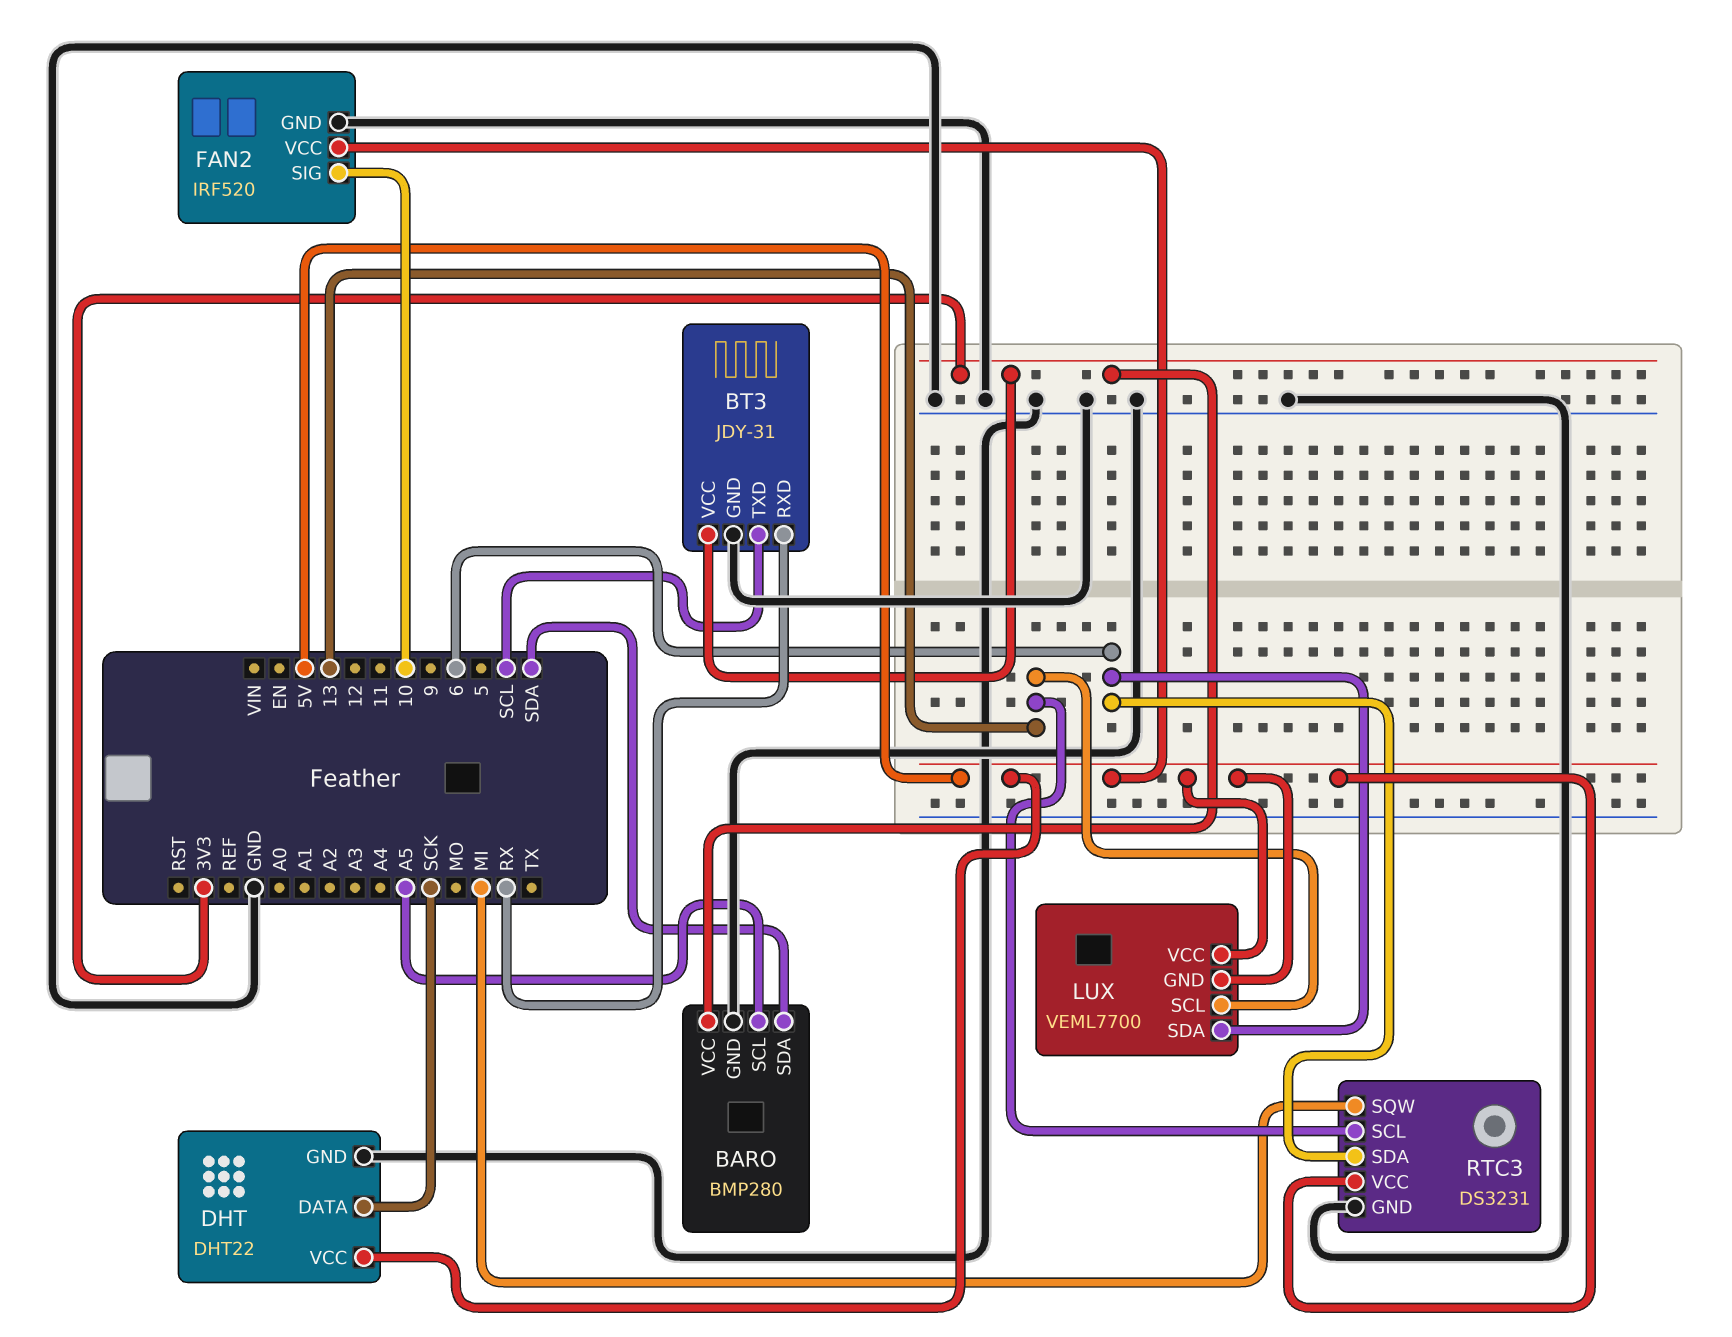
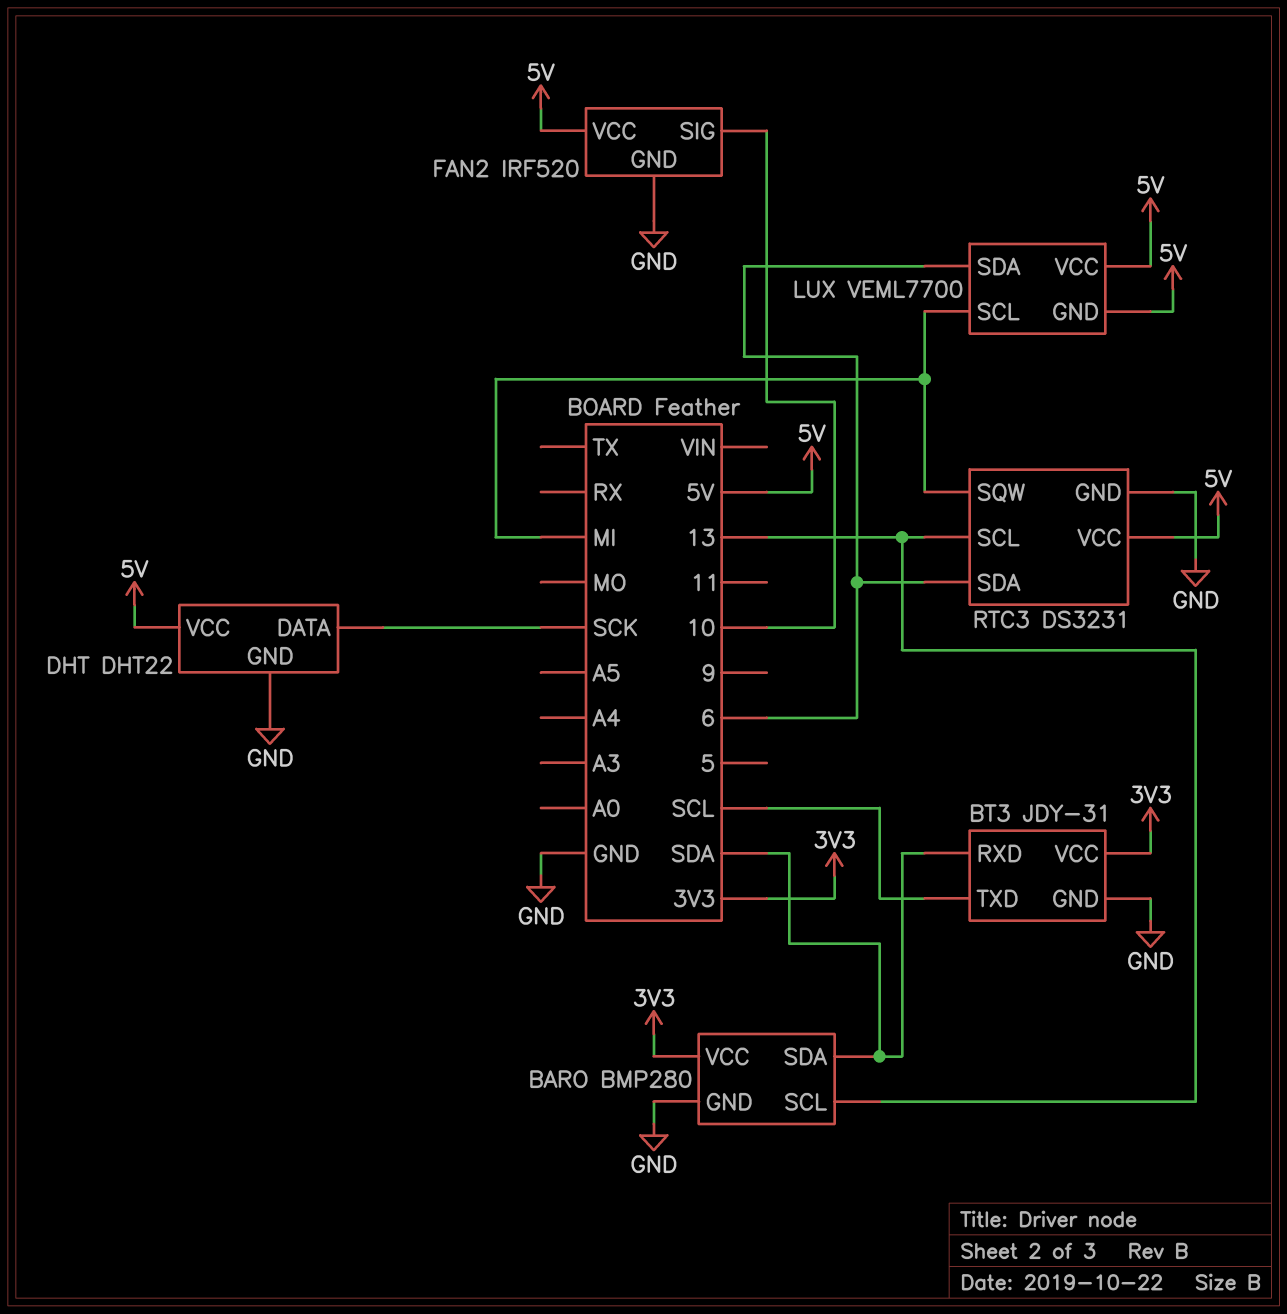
BARO pin SCL: A5 -> 13
BT3 pin RXD: RX -> SDA
LUX pin SCL: 13 -> MI

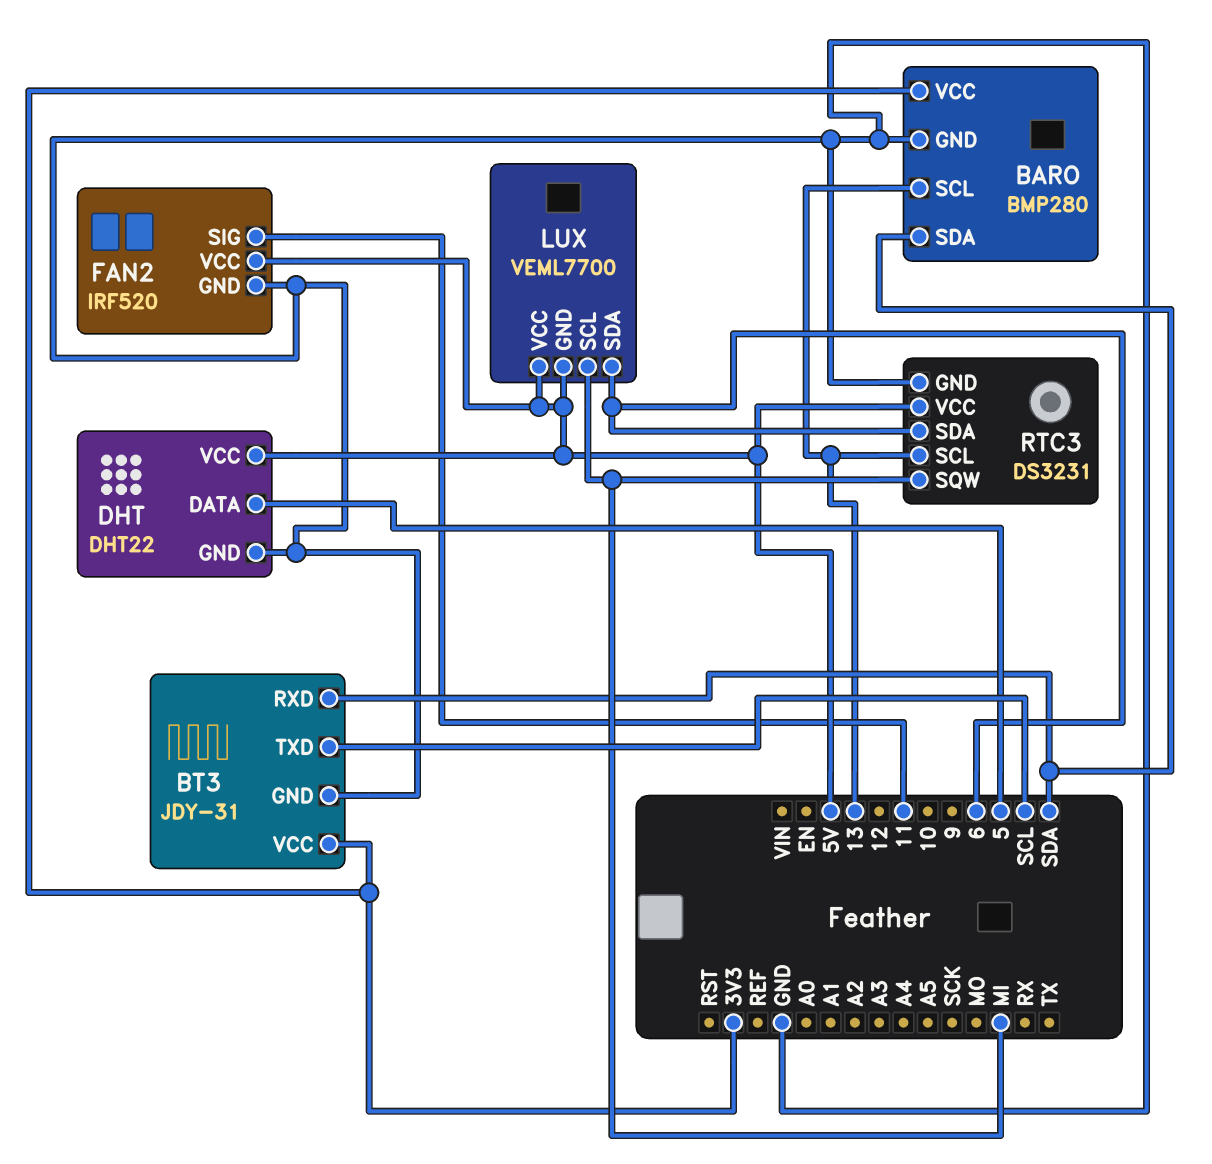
DHT pin DATA: SCK -> 5
FAN2 pin SIG: 10 -> 11

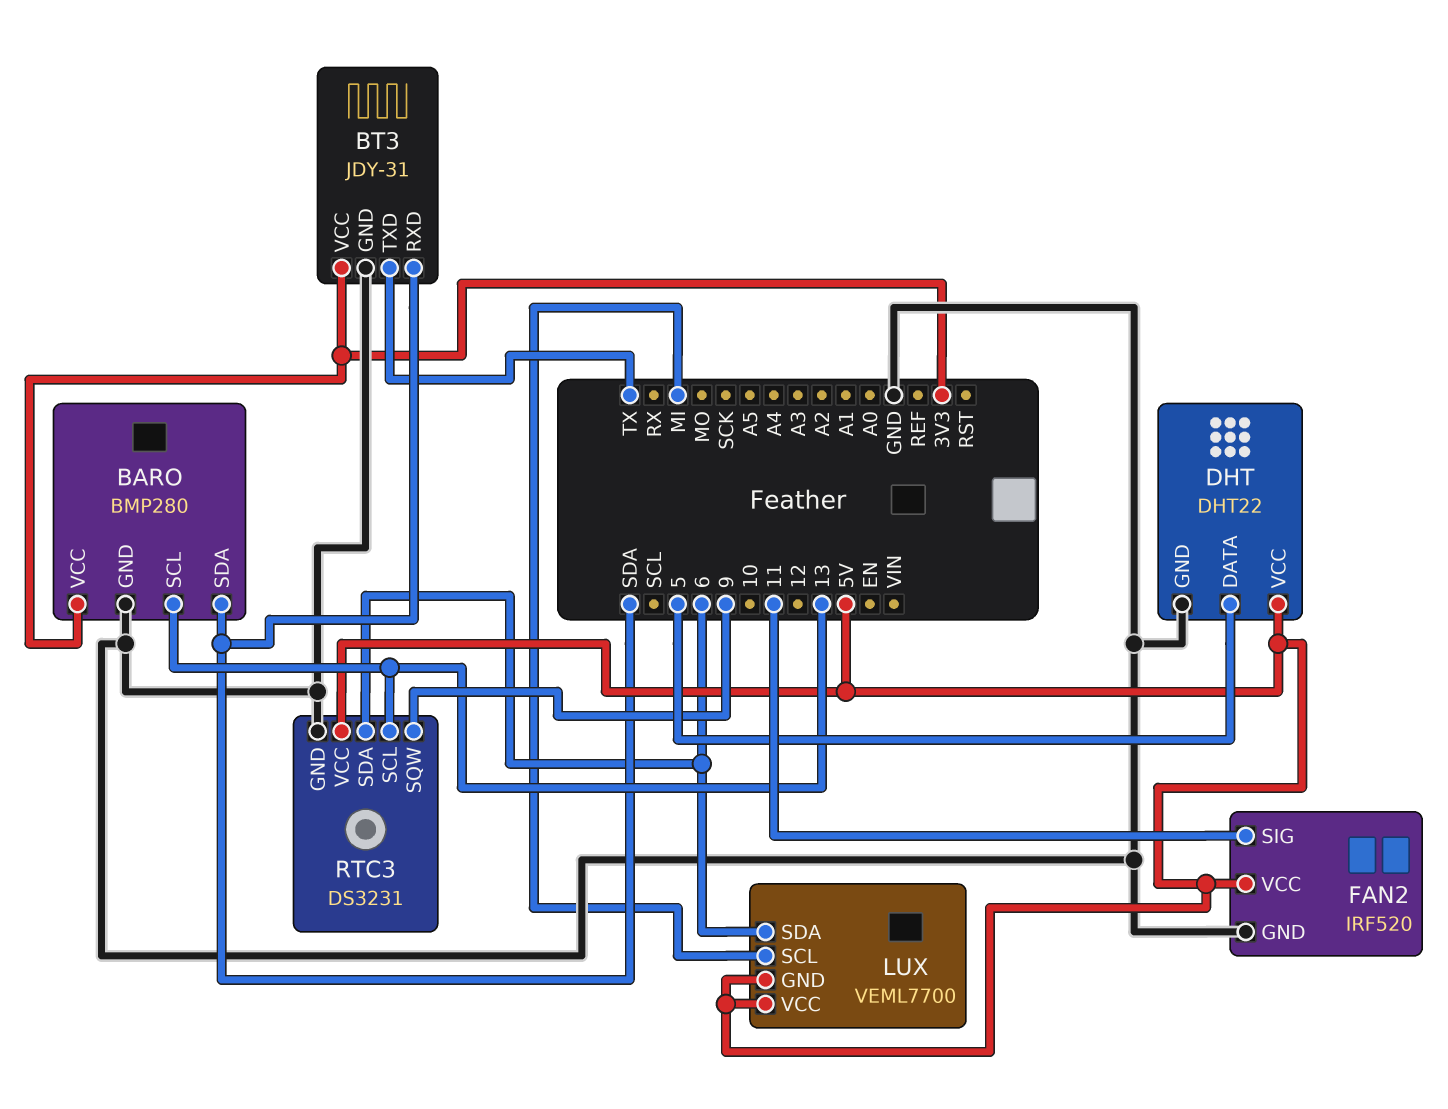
BT3 pin TXD: SCL -> TX
RTC3 pin SQW: MI -> 9

